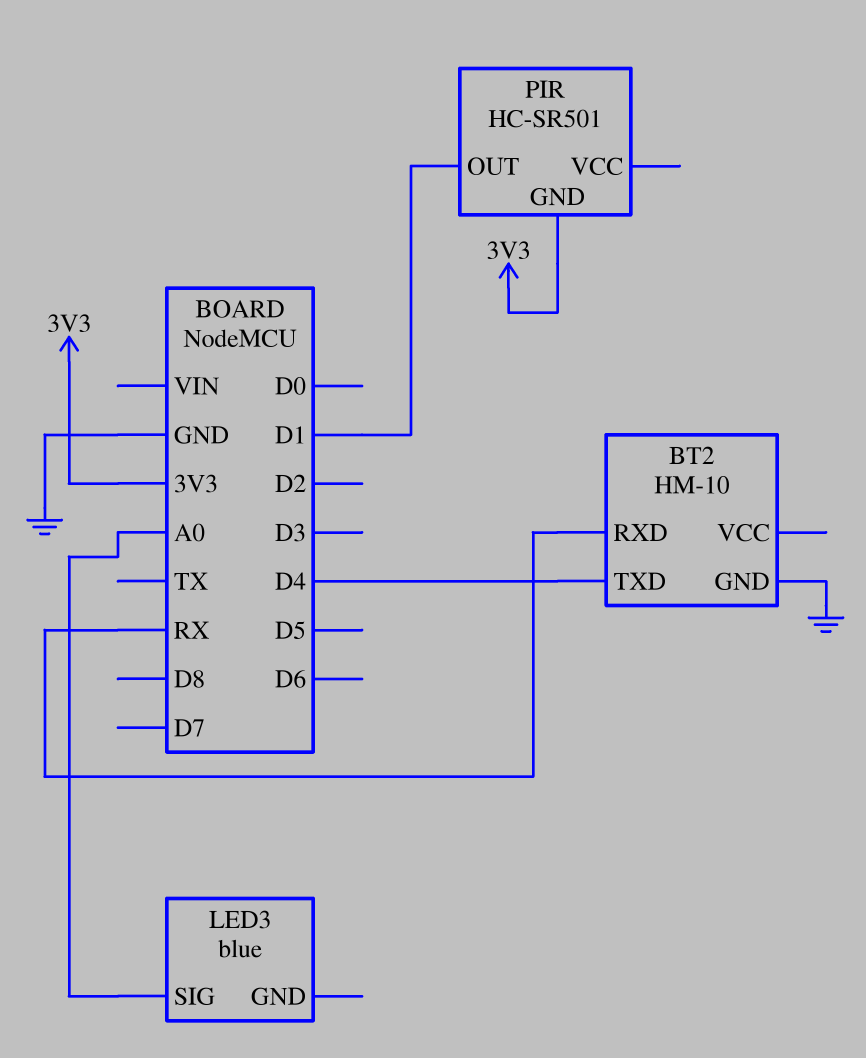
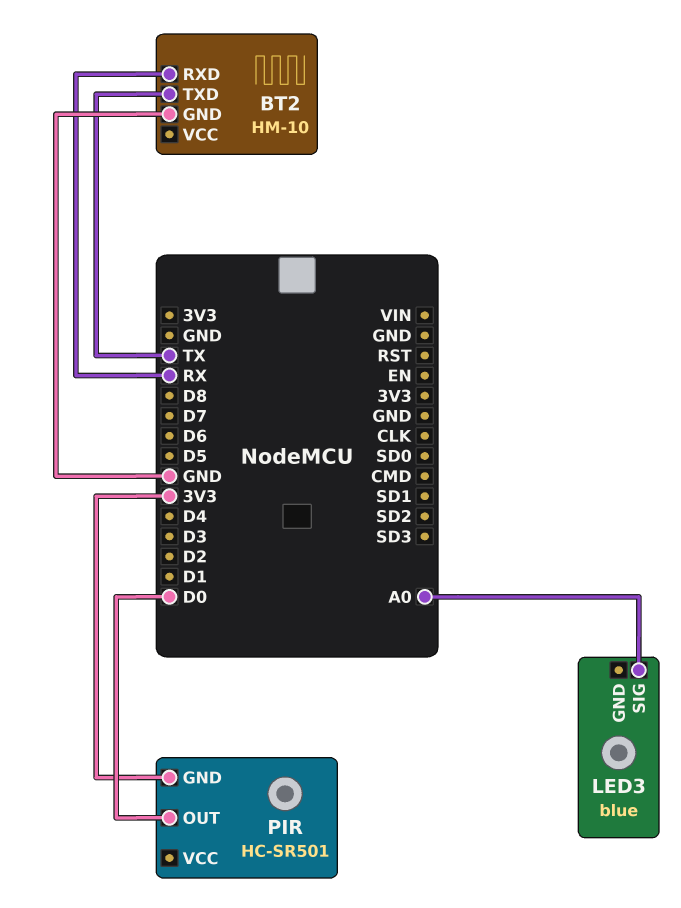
BT2 pin TXD: D4 -> TX
PIR pin OUT: D1 -> D0

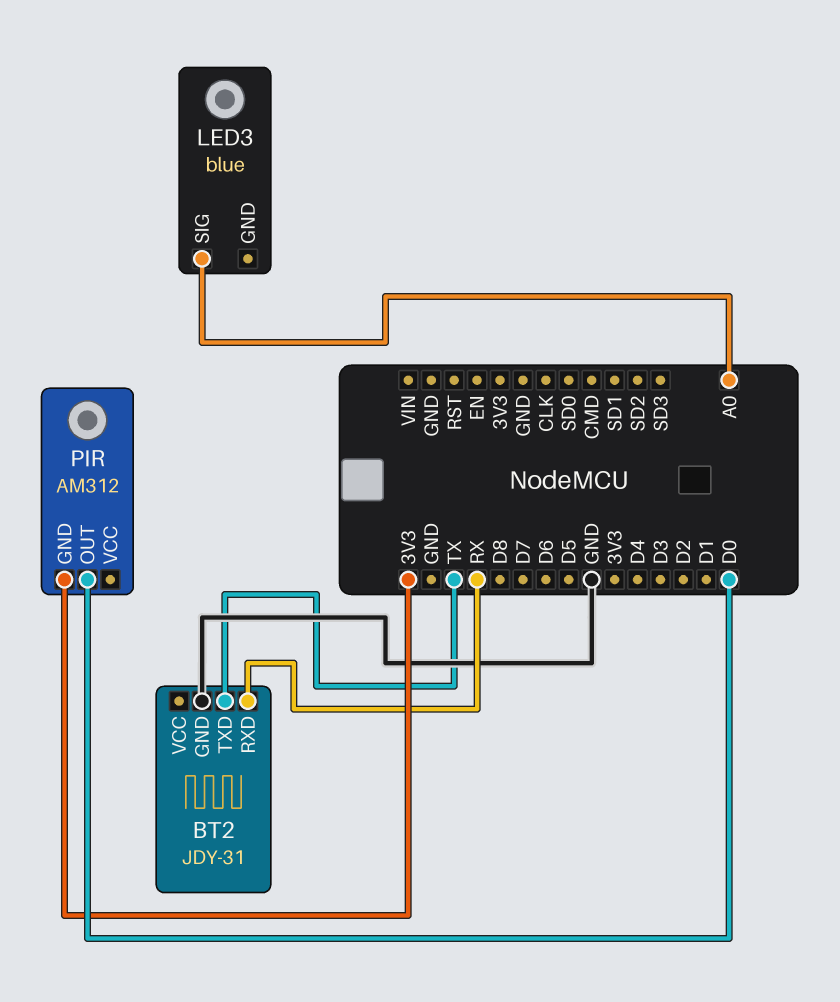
BT2: HM-10 -> JDY-31
PIR: HC-SR501 -> AM312

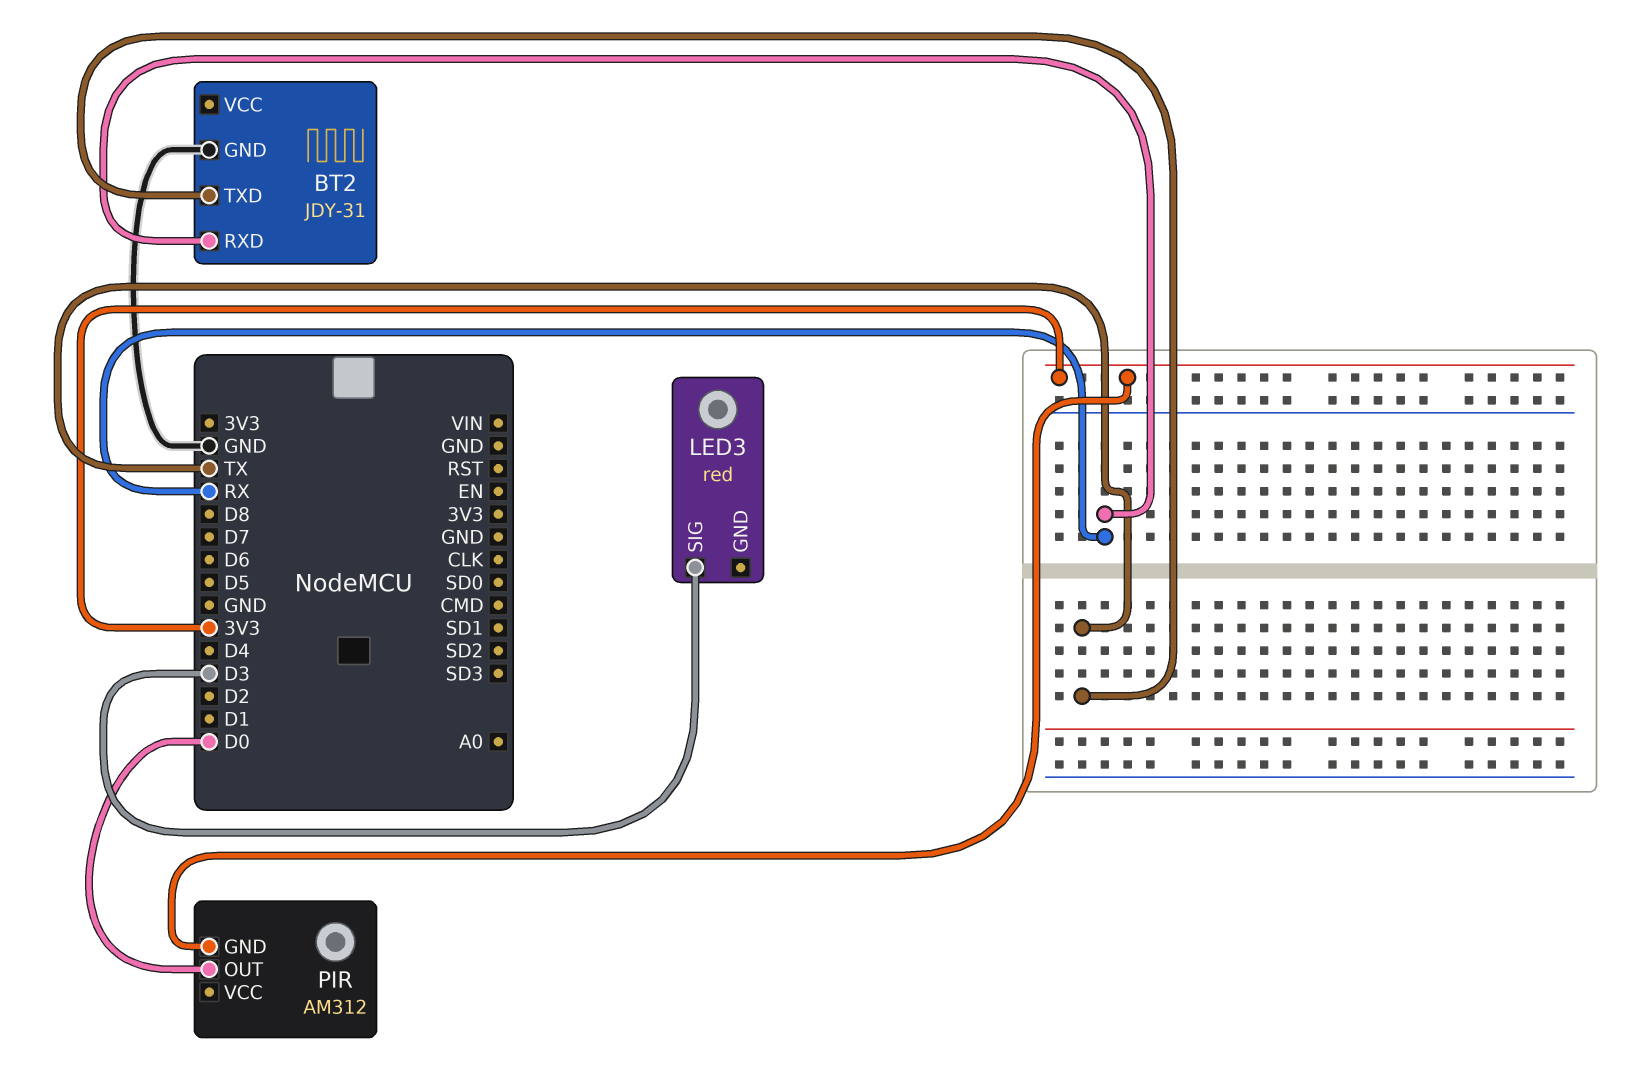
LED3: blue -> red
LED3 pin SIG: A0 -> D3

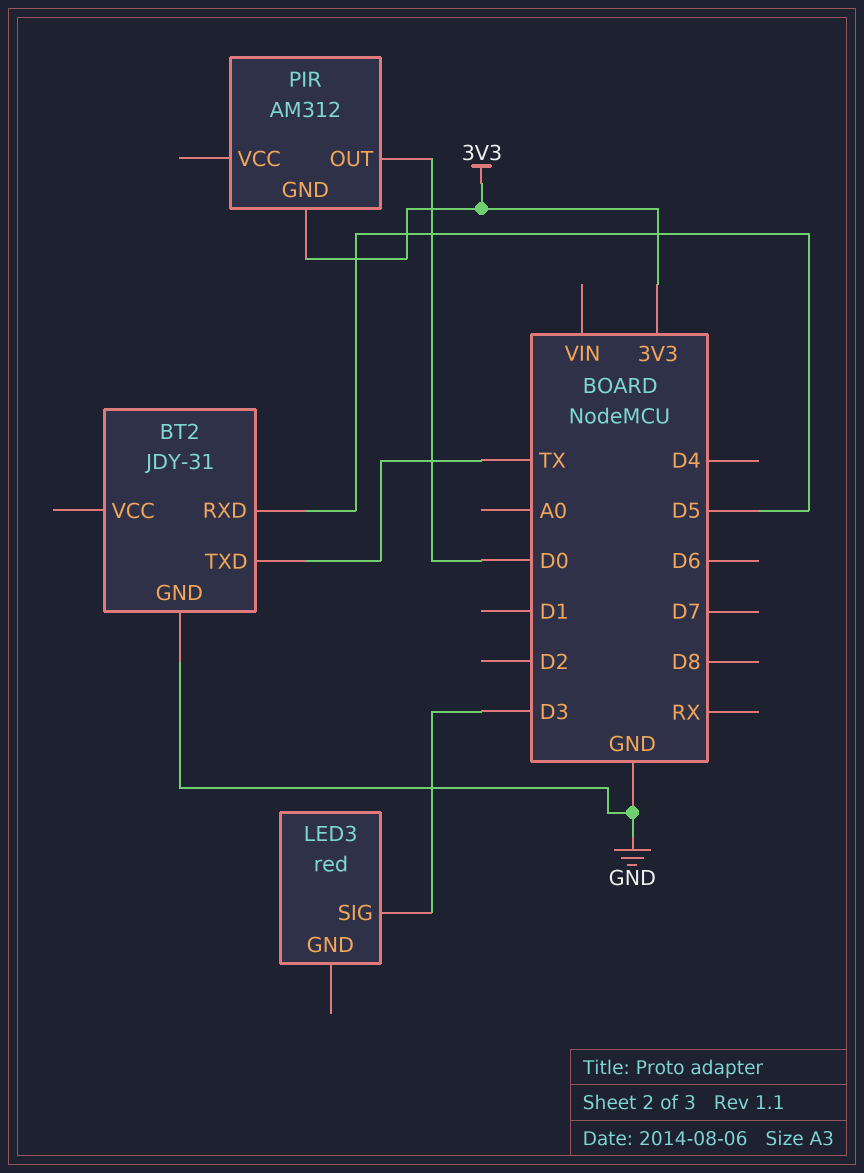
BT2 pin RXD: RX -> D5

